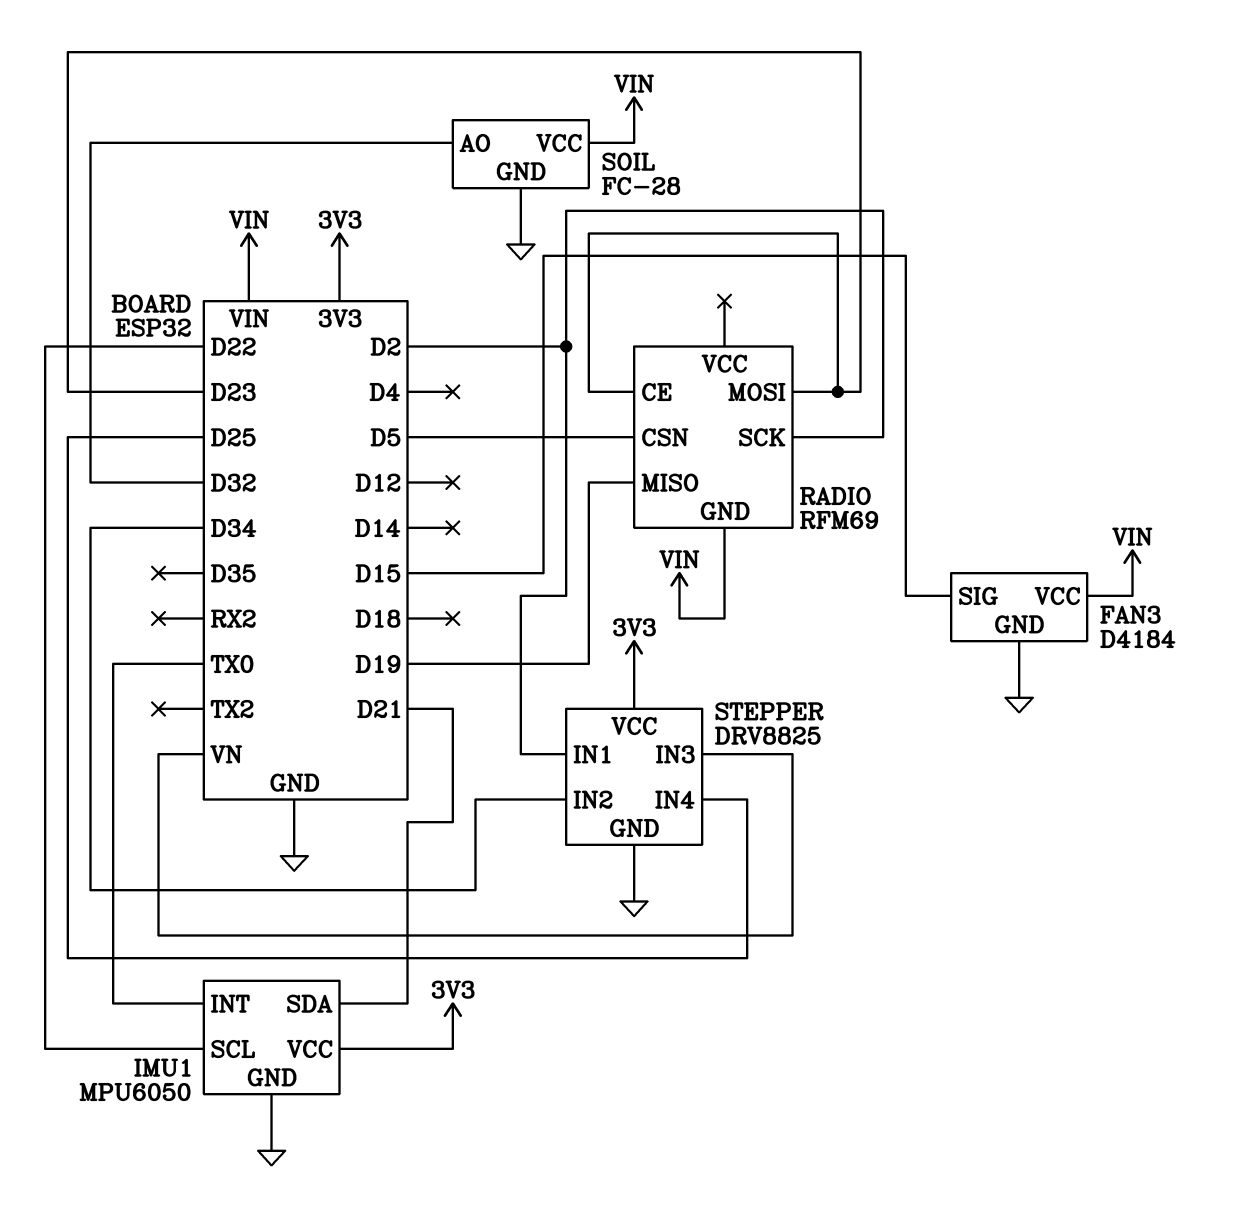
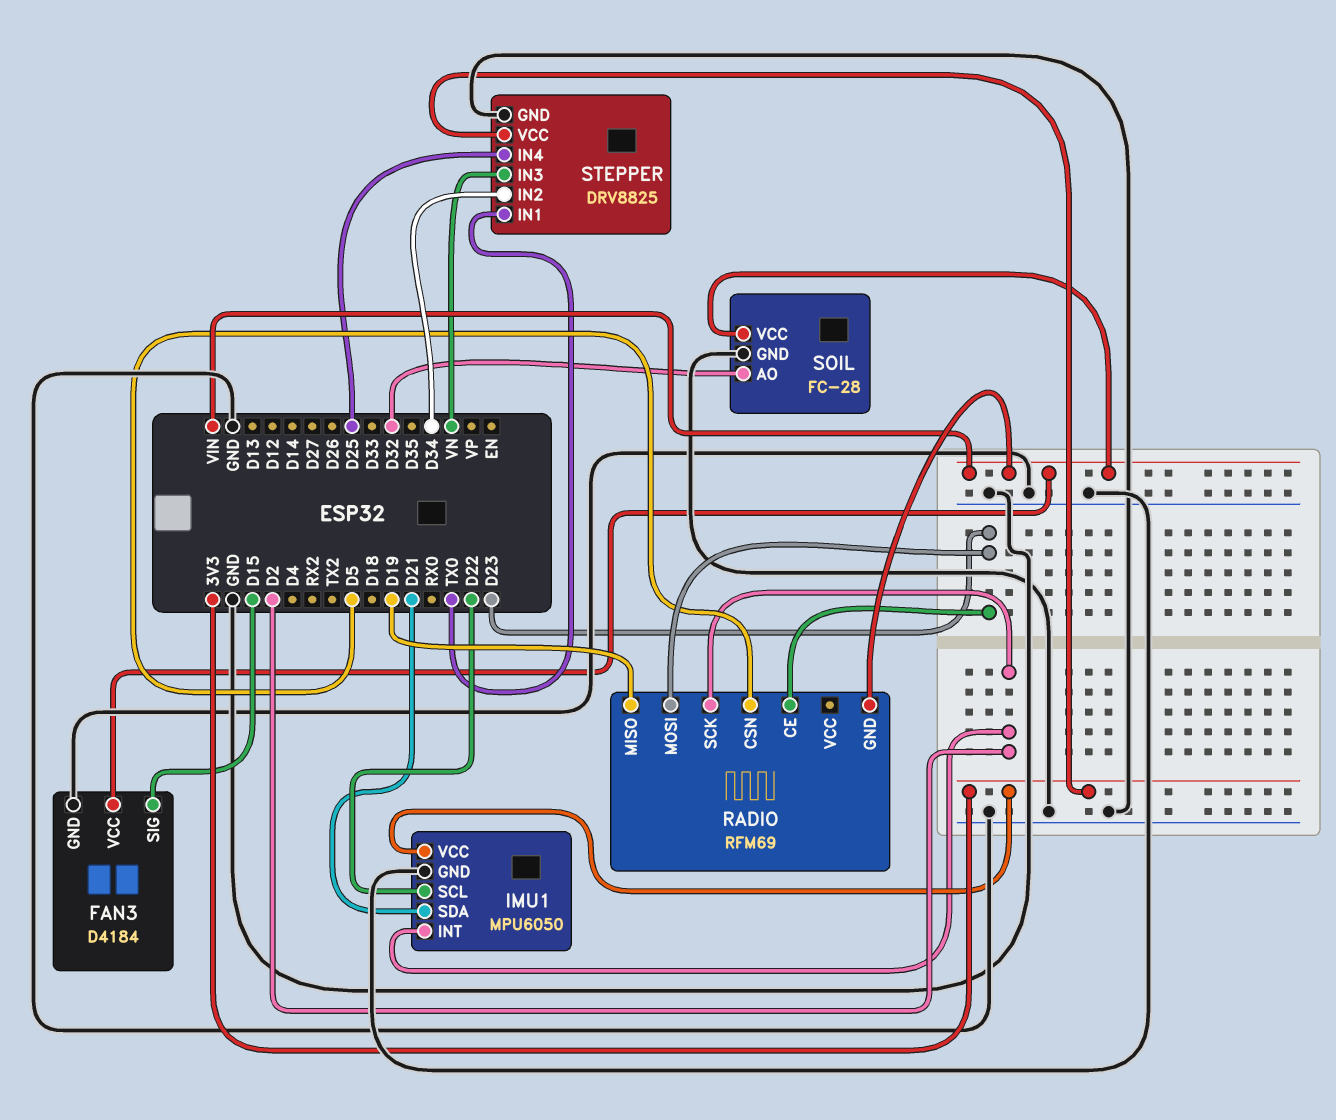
IMU1 pin INT: TX0 -> D2
STEPPER pin IN1: D2 -> TX0

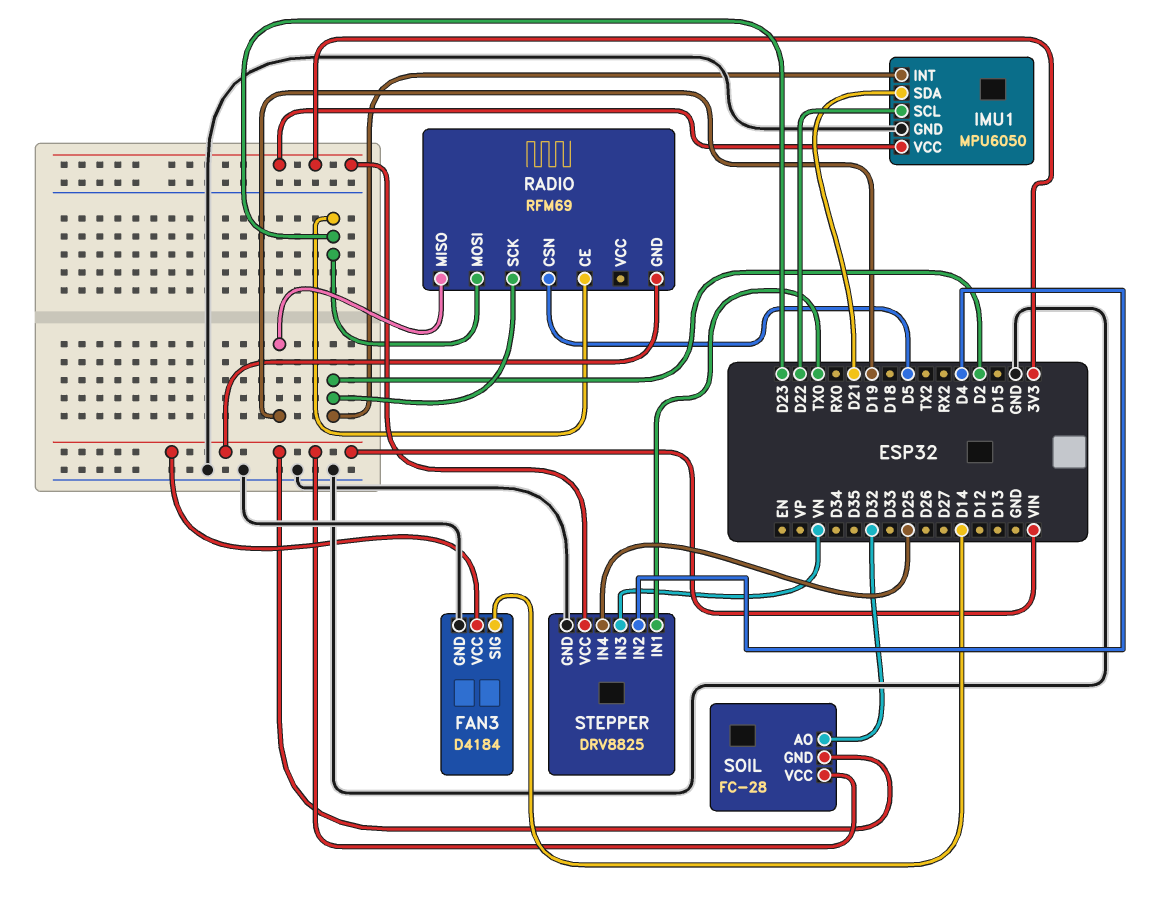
FAN3 pin SIG: D15 -> D14
SOIL pin GND: GND -> VIN
STEPPER pin IN2: D34 -> D4

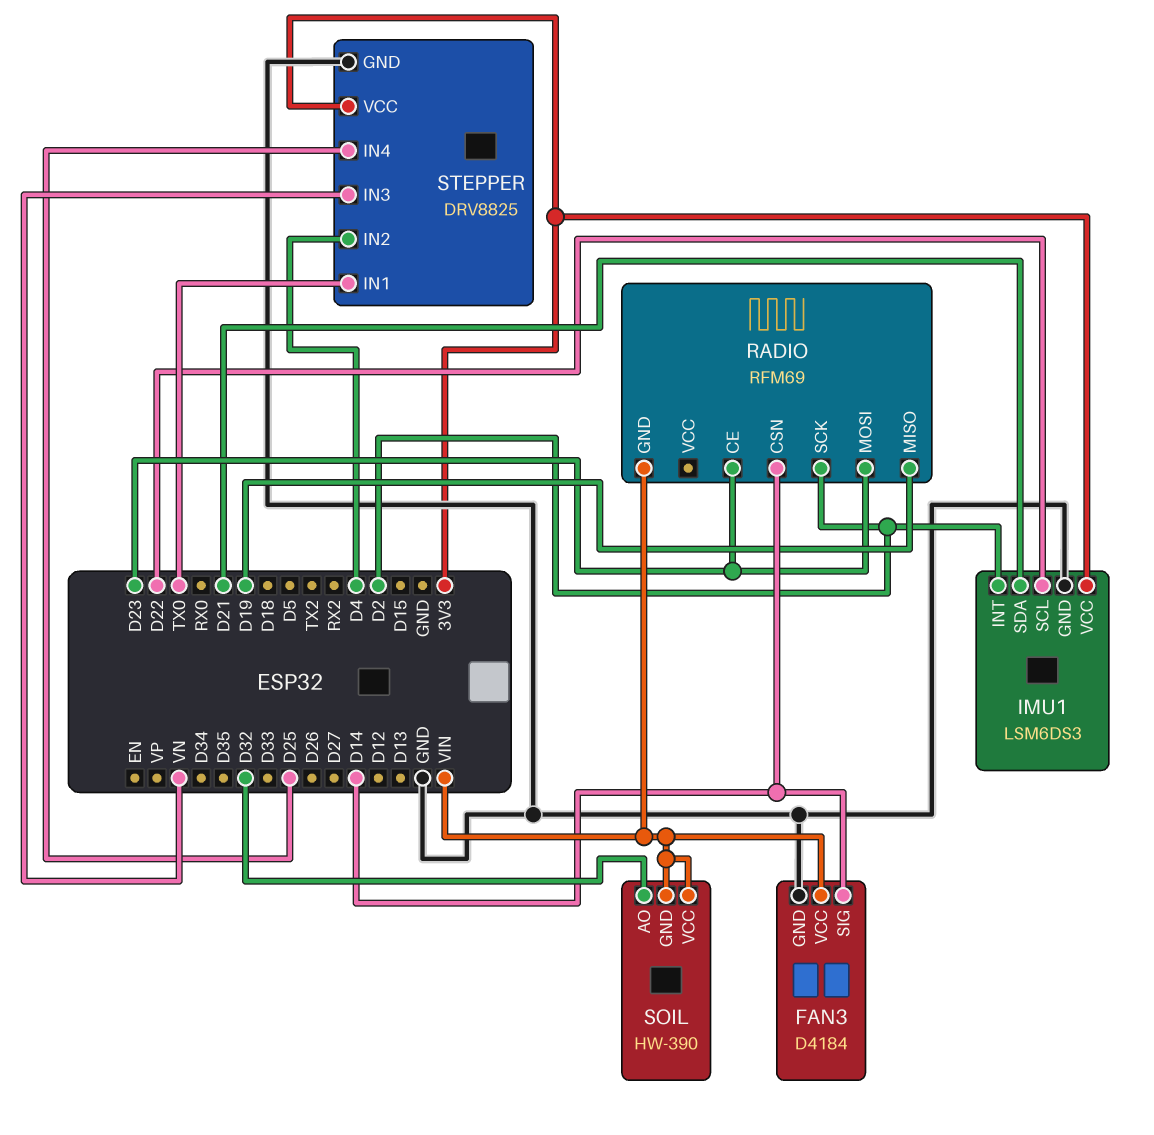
IMU1: MPU6050 -> LSM6DS3
RADIO pin CSN: D5 -> D14
SOIL: FC-28 -> HW-390

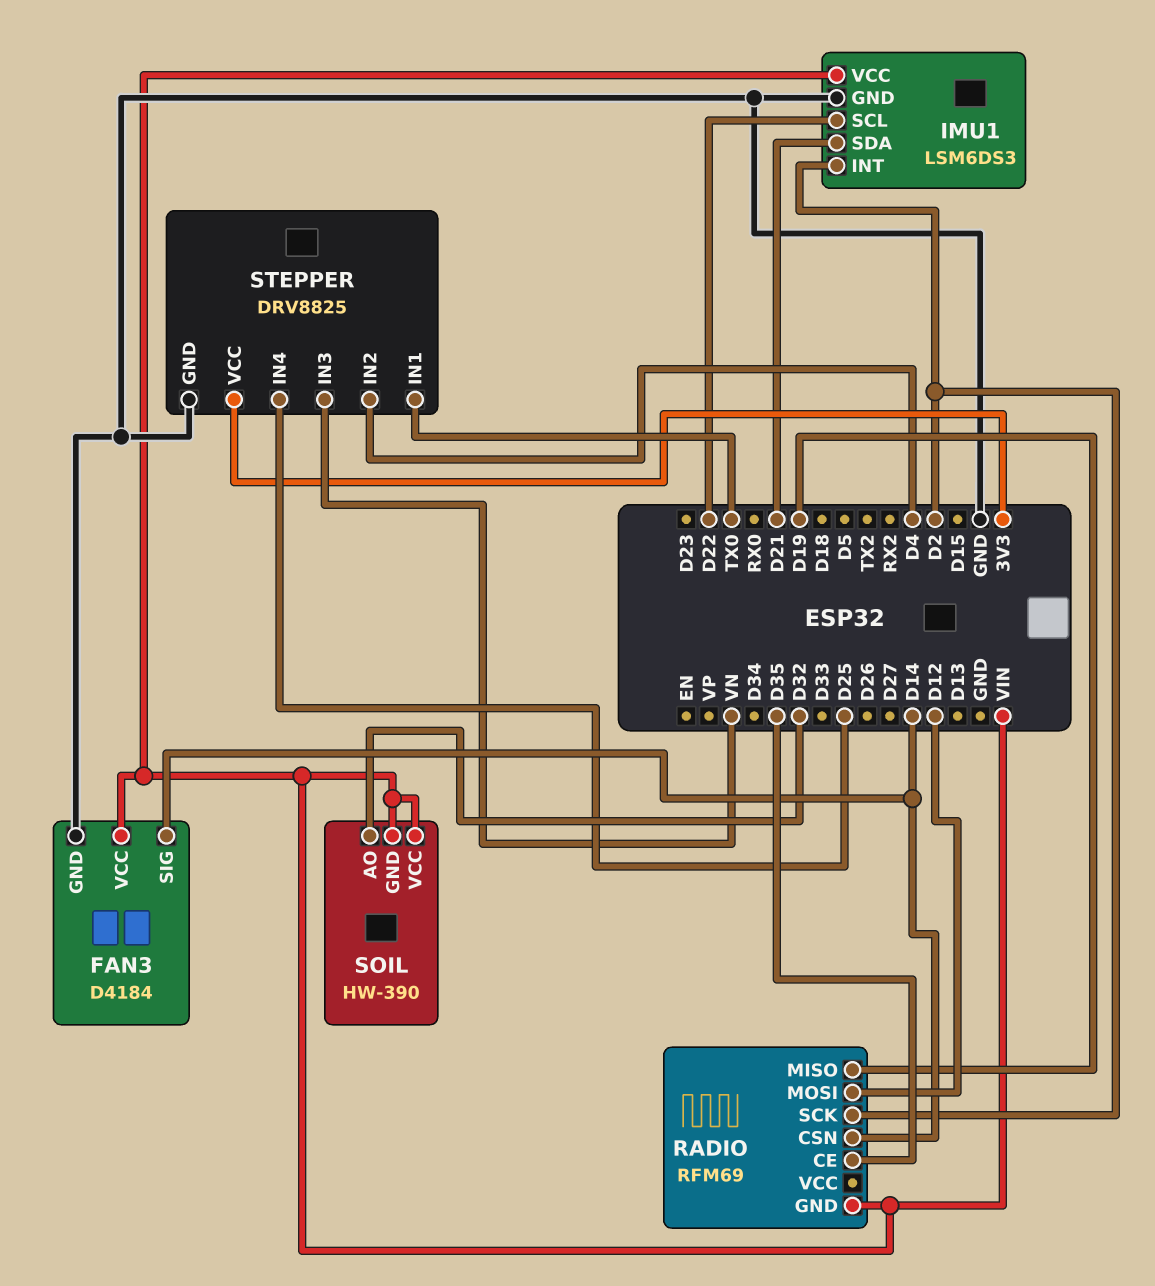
IMU1 pin VCC: 3V3 -> VIN
RADIO pin CE: D23 -> D35
RADIO pin MOSI: D23 -> D12

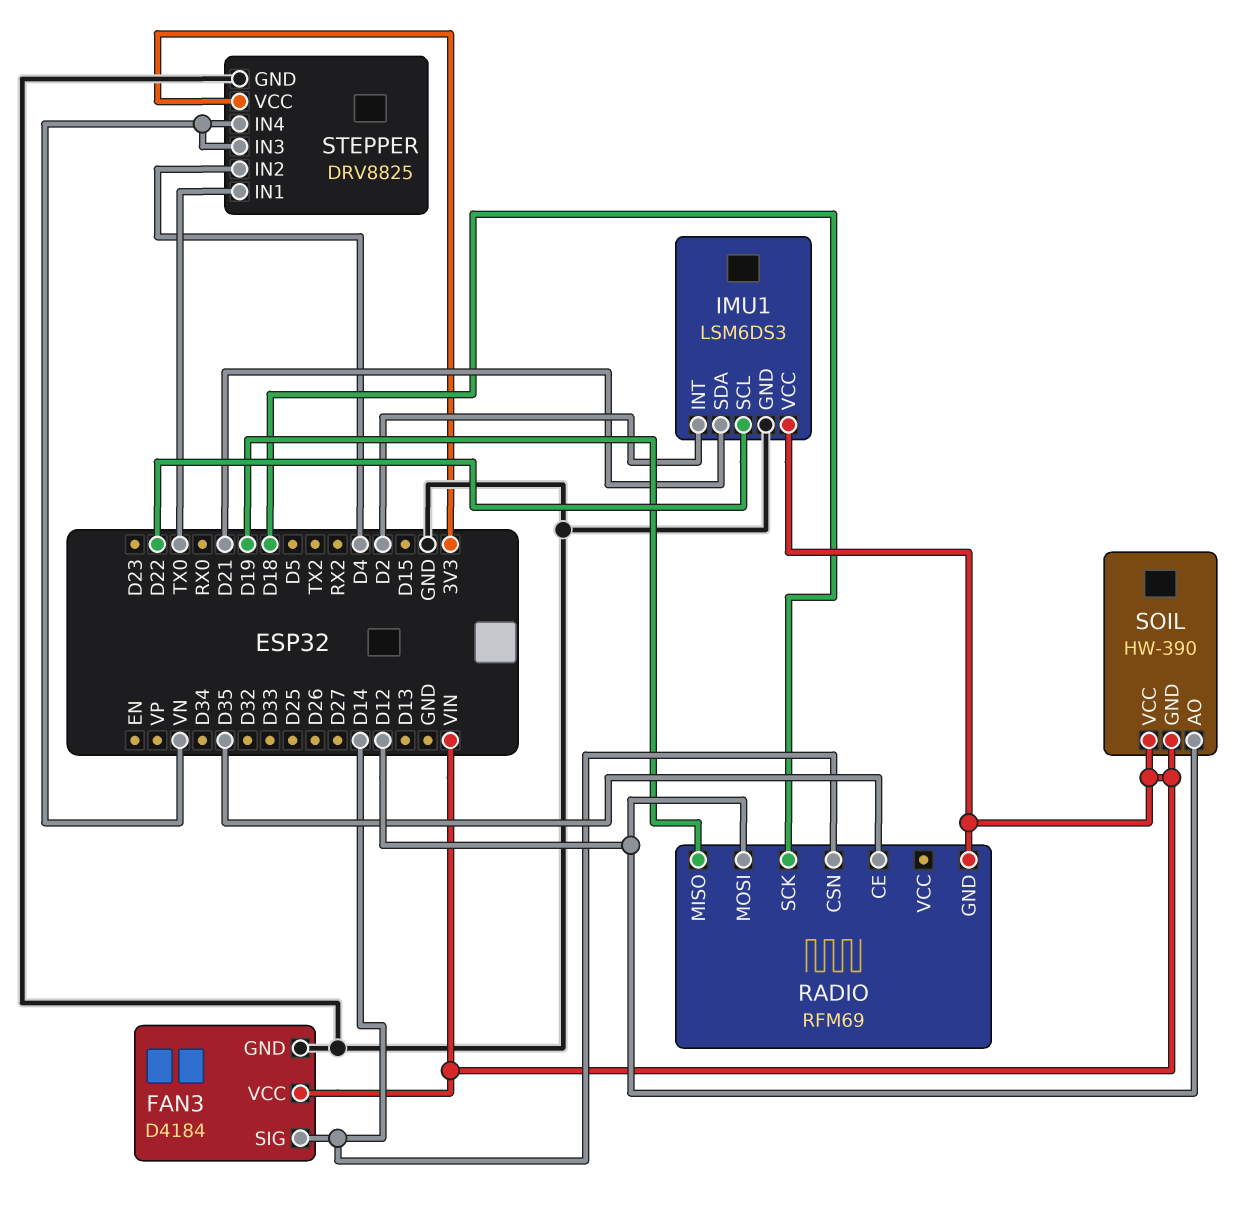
RADIO pin SCK: D2 -> D18
SOIL pin AO: D32 -> D12
STEPPER pin IN4: D25 -> VN

